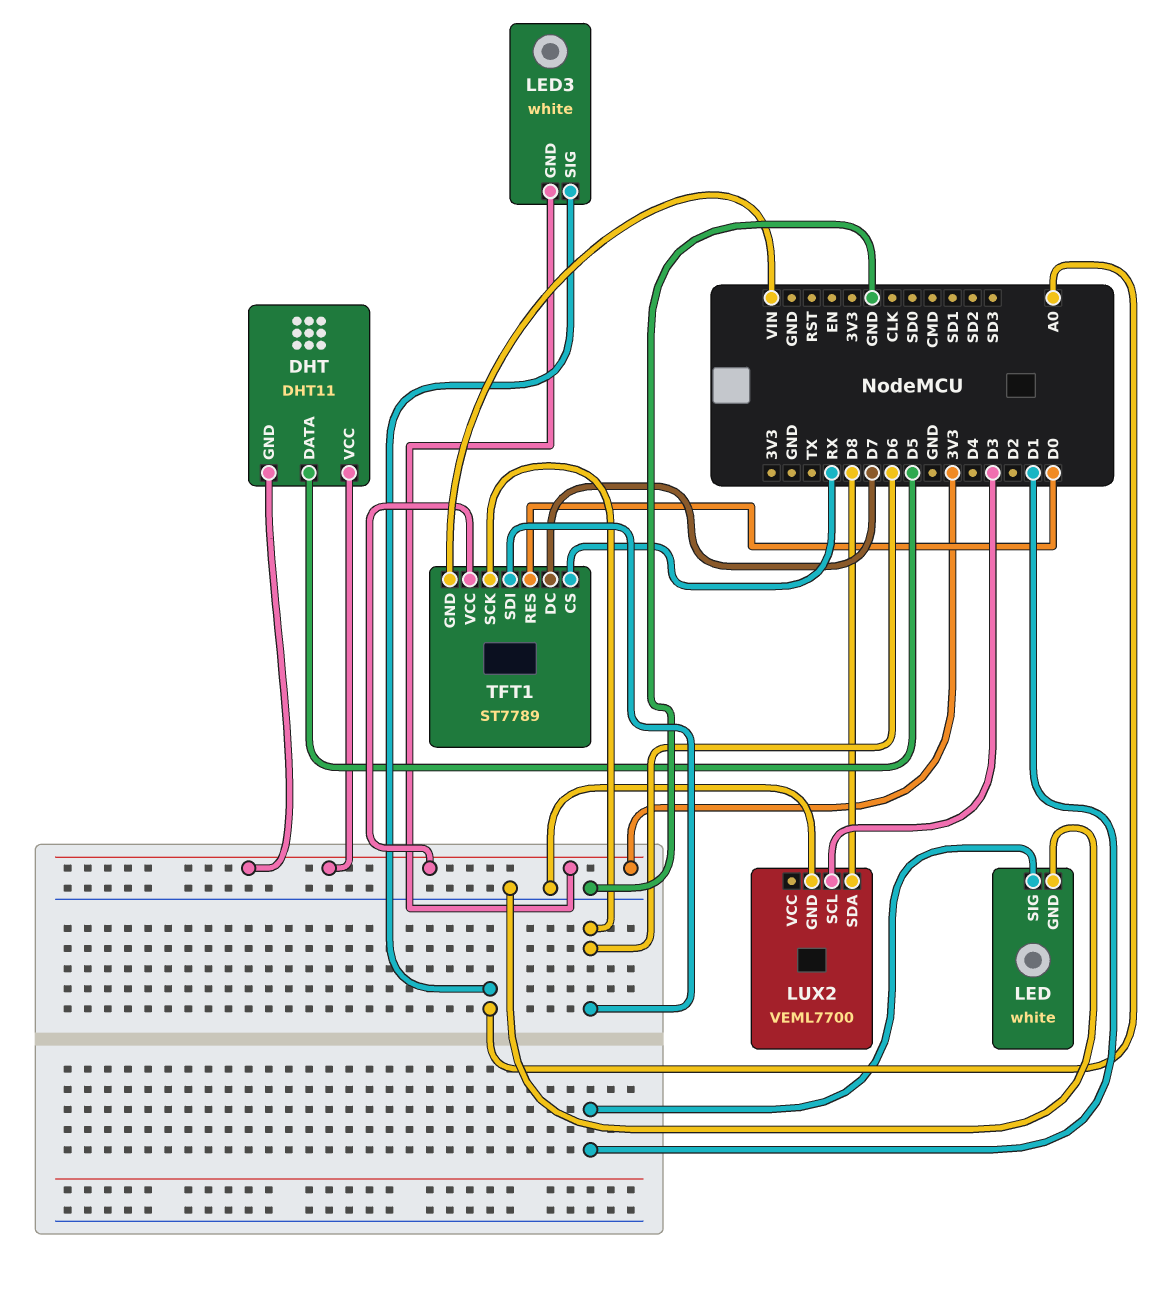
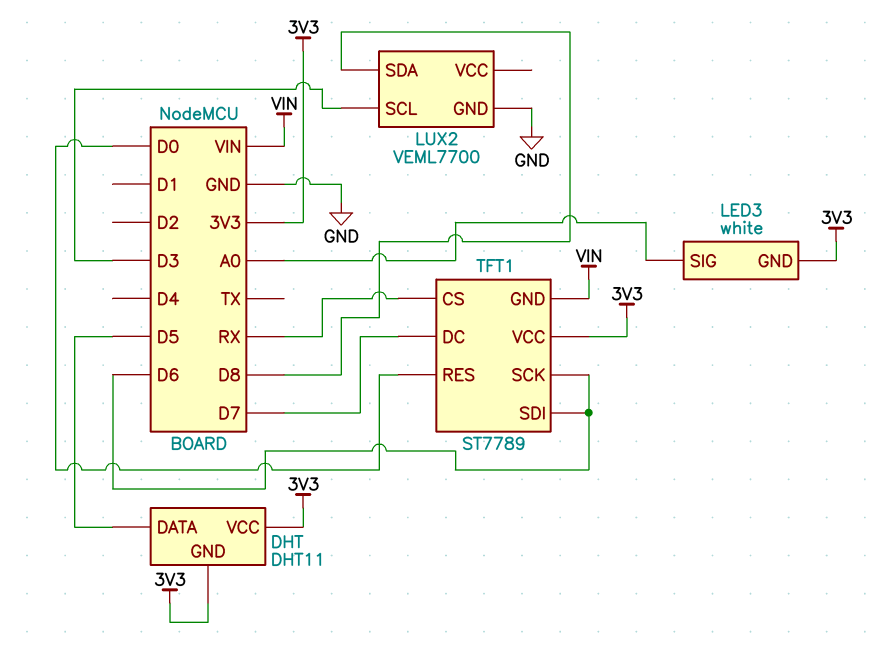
LED: white -> none
LED pin GND: GND -> none
LED pin SIG: D1 -> none

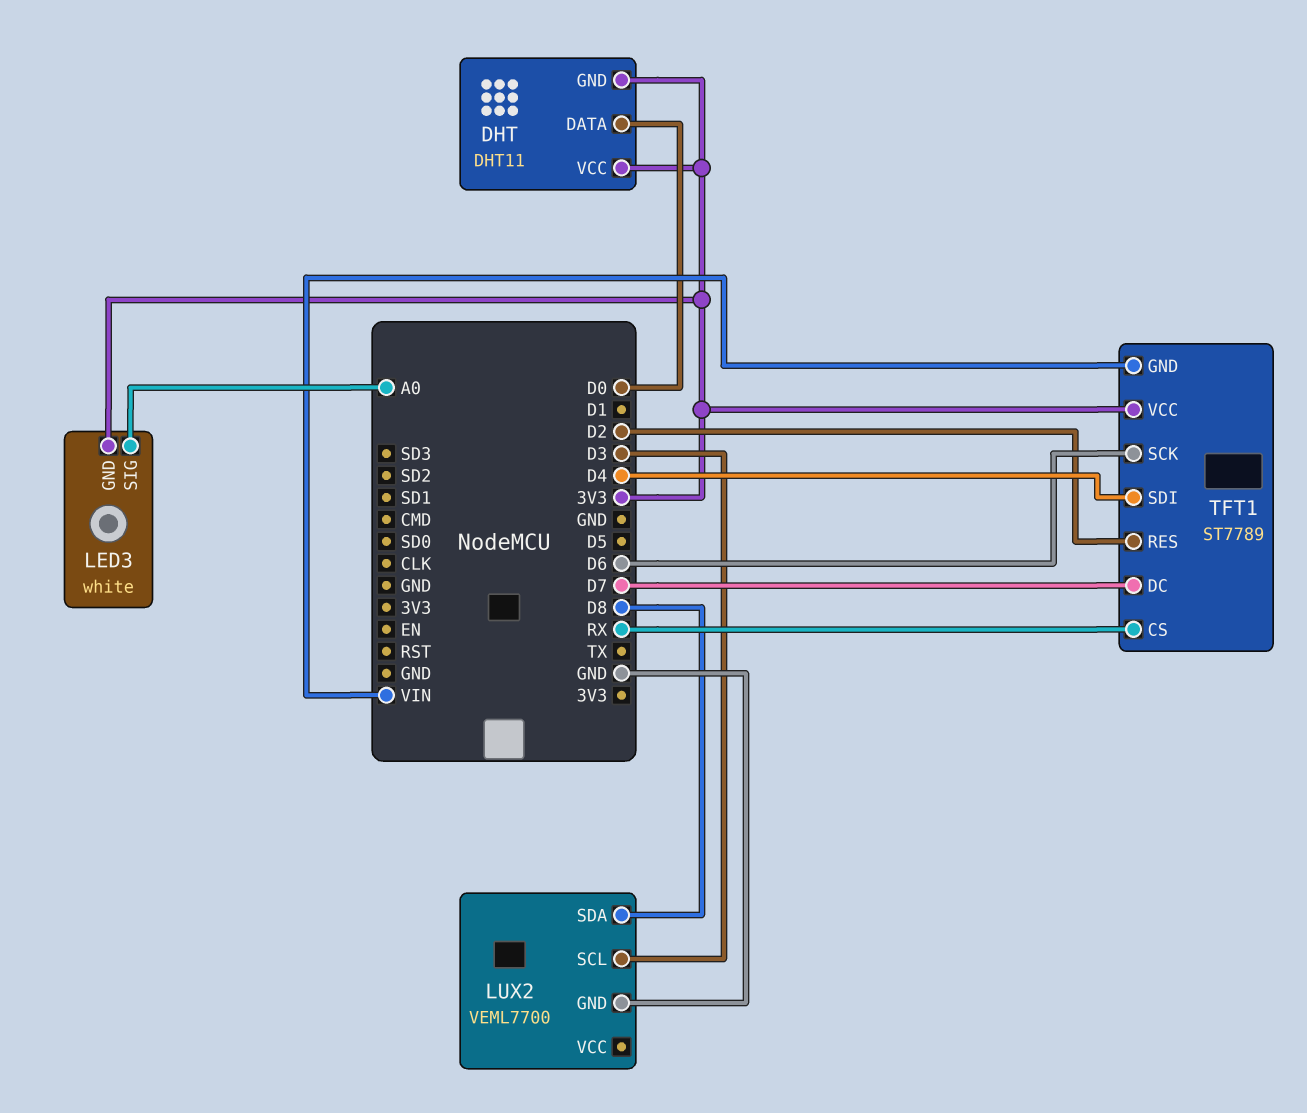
DHT pin DATA: D5 -> D0
TFT1 pin RES: D0 -> D2
TFT1 pin SDI: D6 -> D4

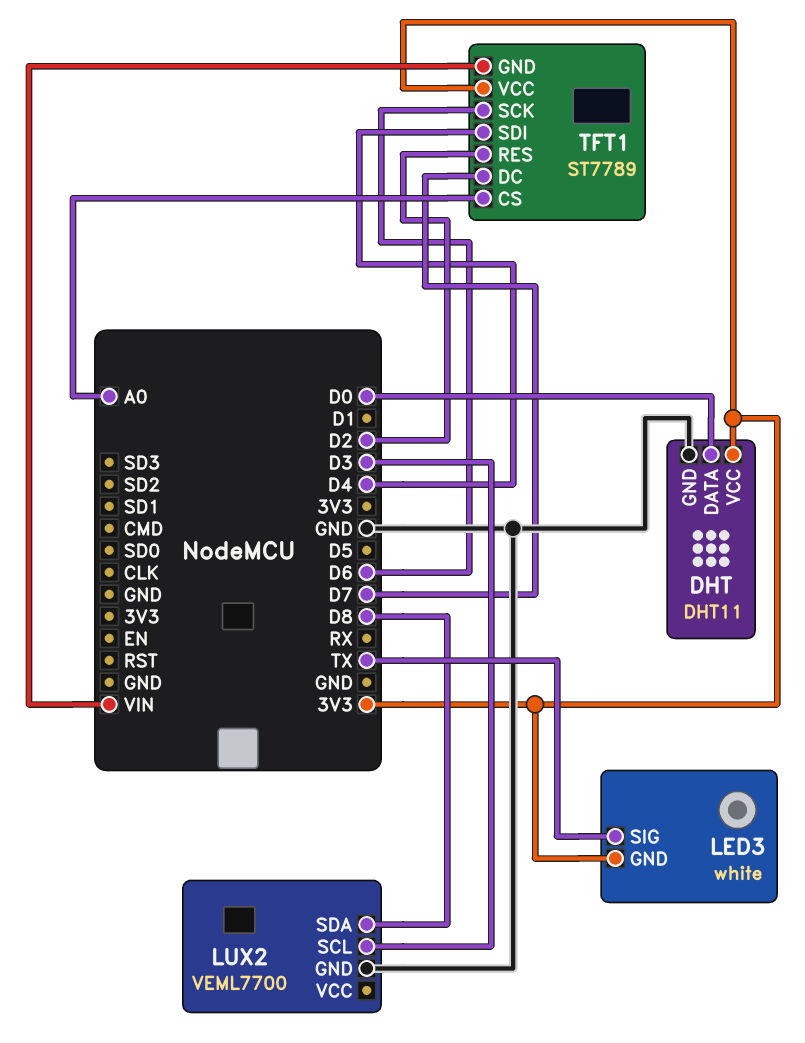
DHT pin GND: 3V3 -> GND
LED3 pin SIG: A0 -> TX
TFT1 pin CS: RX -> A0

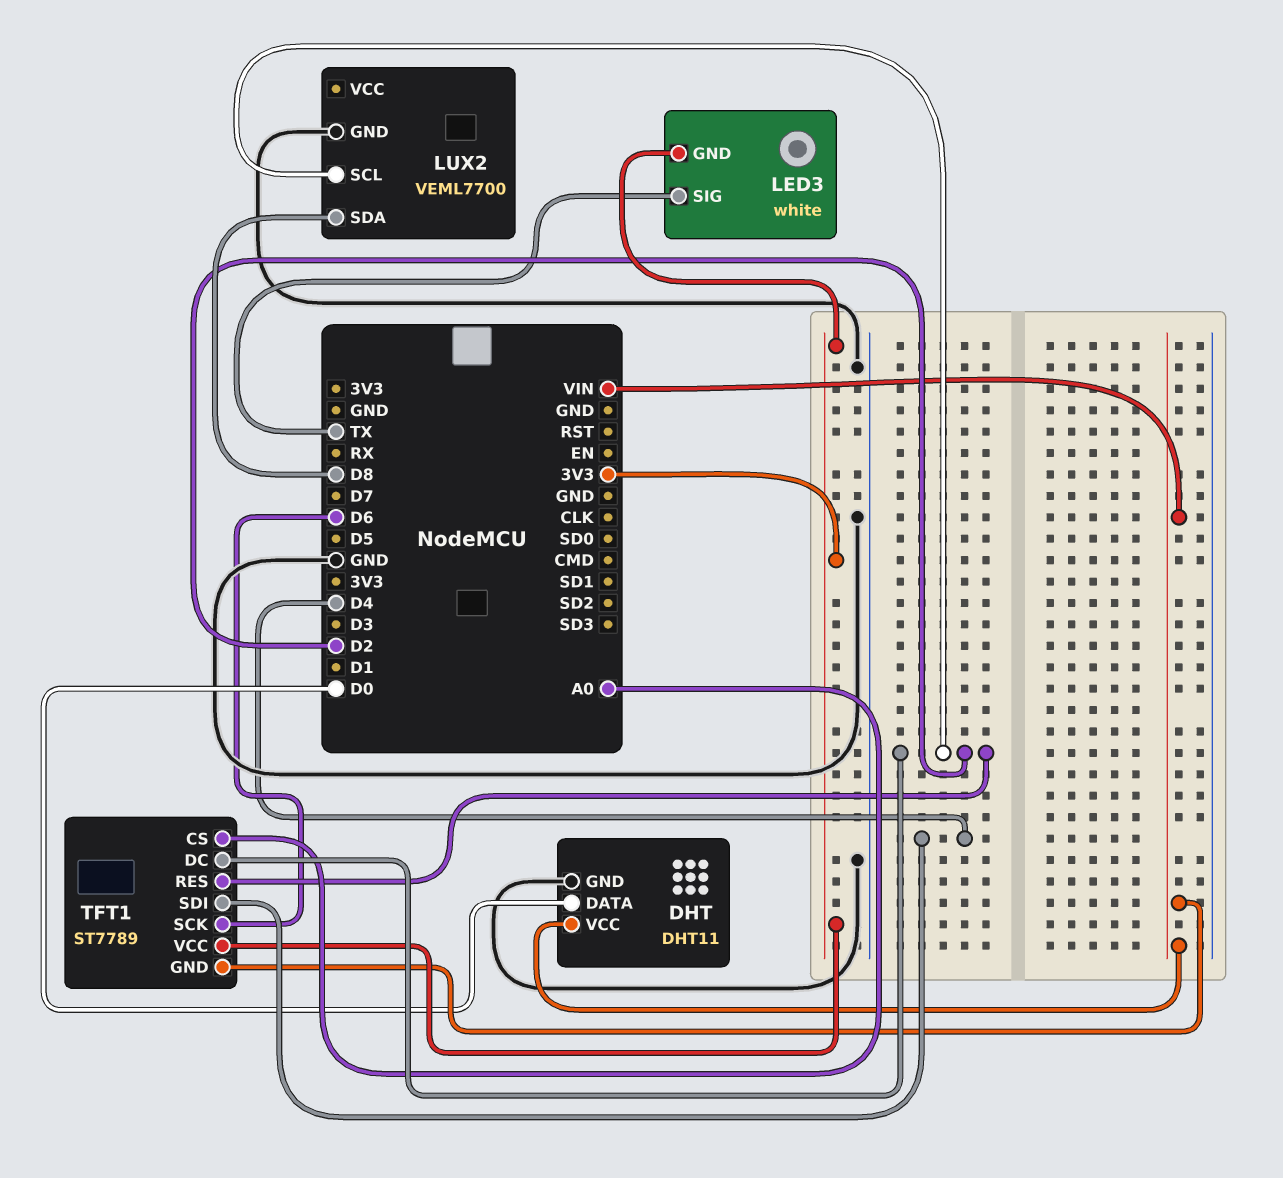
DHT pin VCC: 3V3 -> VIN
LUX2 pin SCL: D3 -> D2
TFT1 pin DC: D7 -> D2

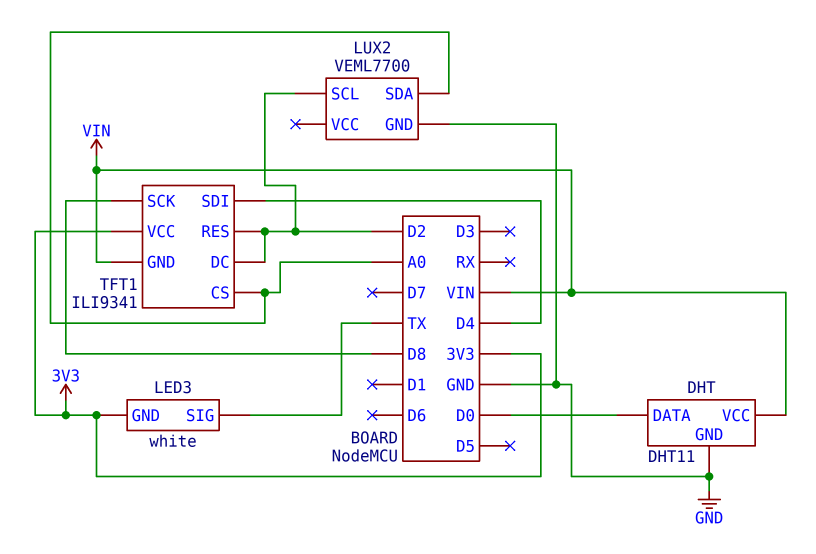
LUX2 pin SDA: D8 -> A0
TFT1: ST7789 -> ILI9341
TFT1 pin SCK: D6 -> D8

